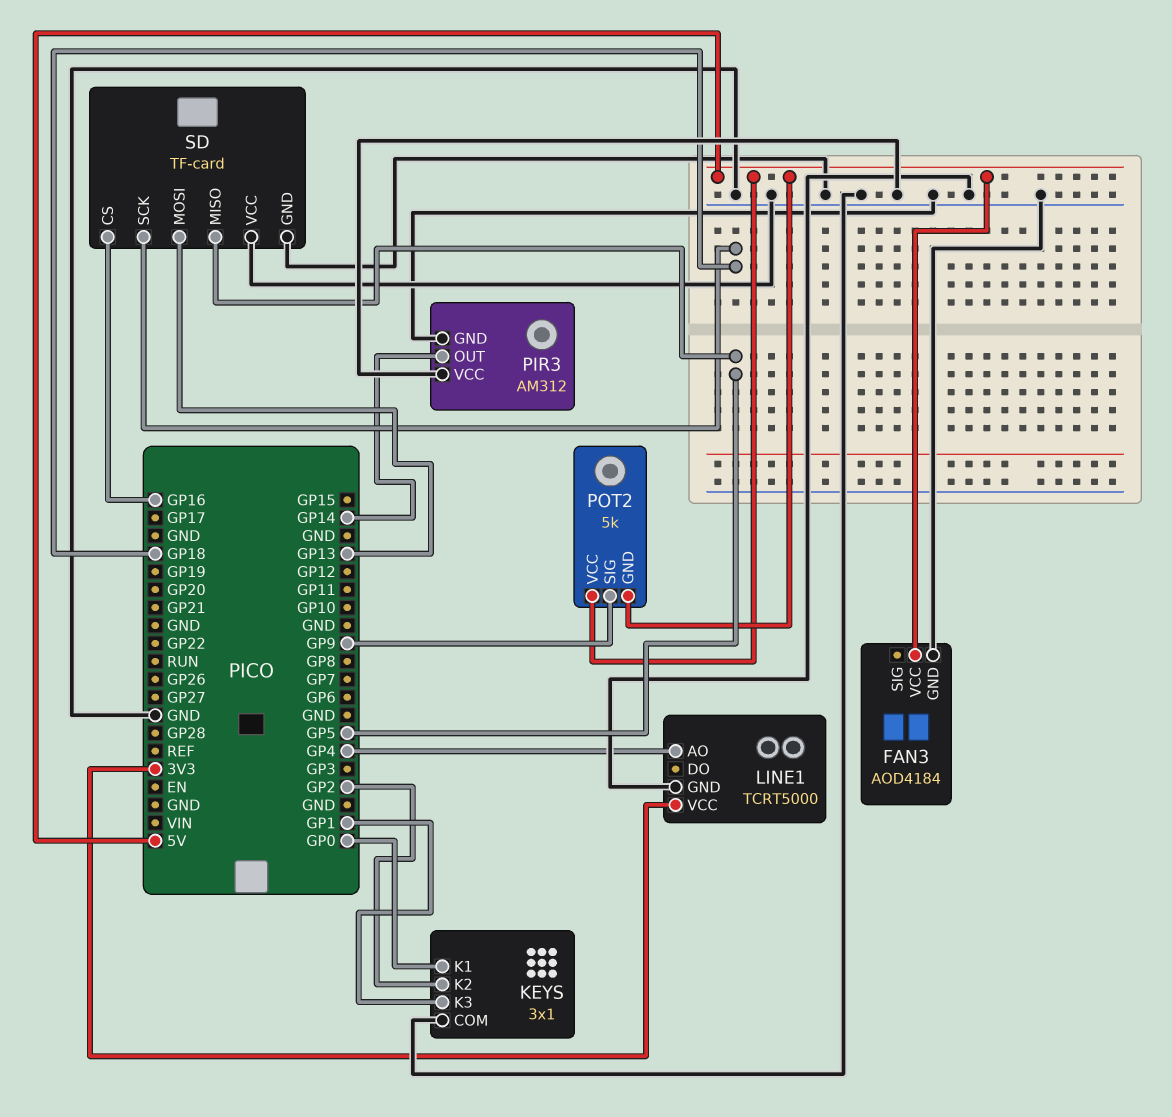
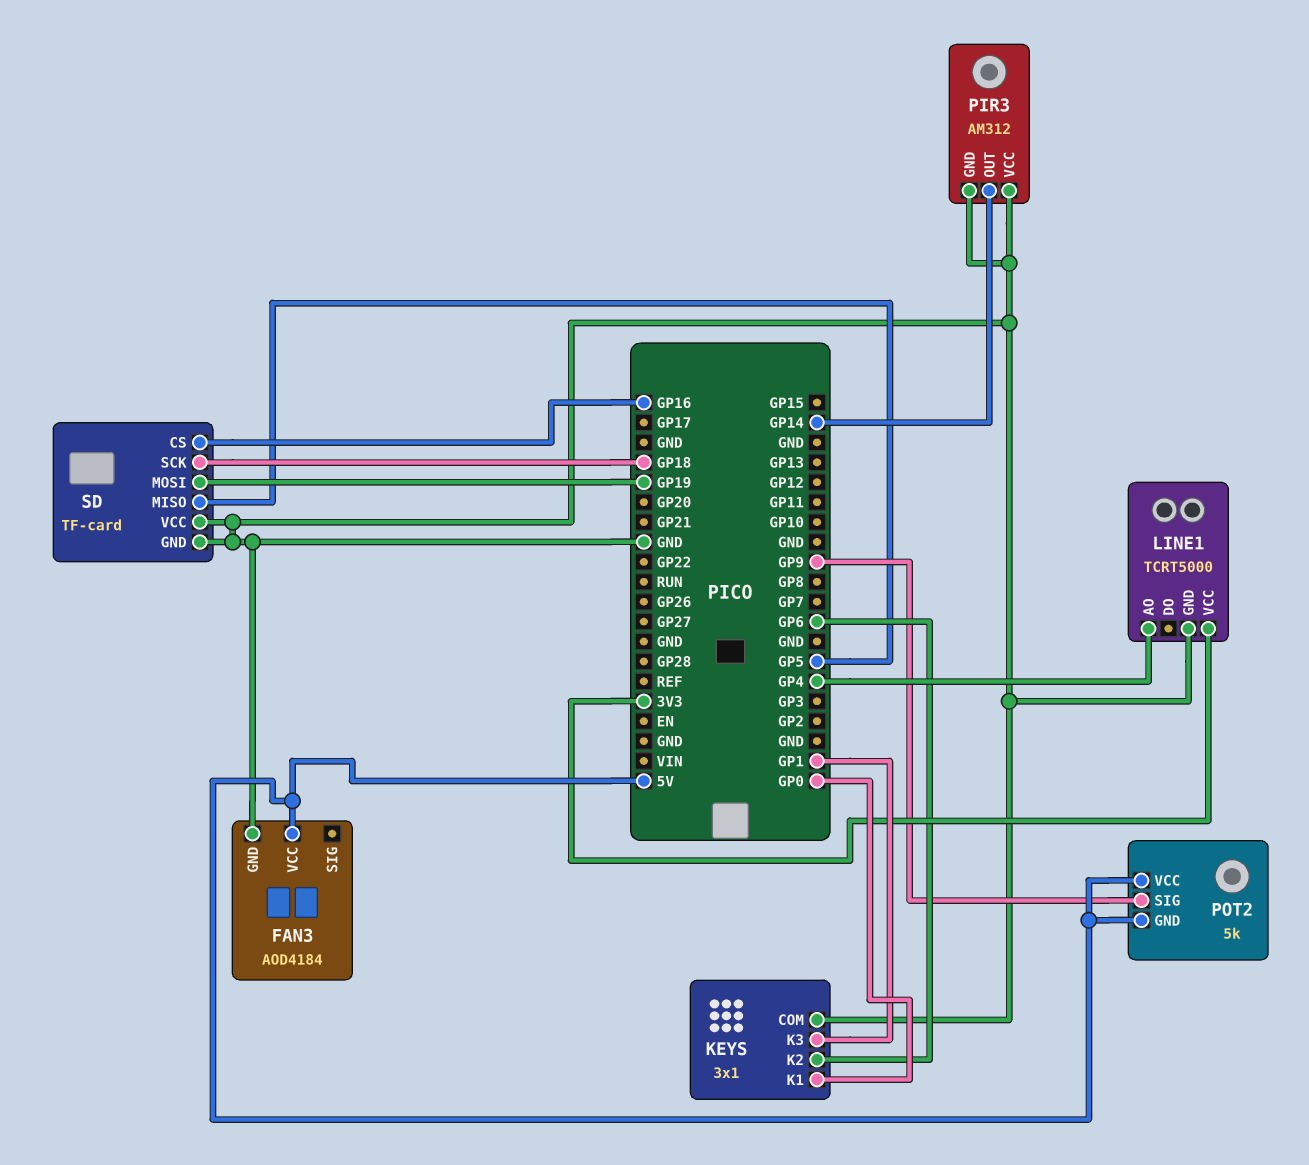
KEYS pin K2: GP2 -> GP6
SD pin MOSI: GP13 -> GP19

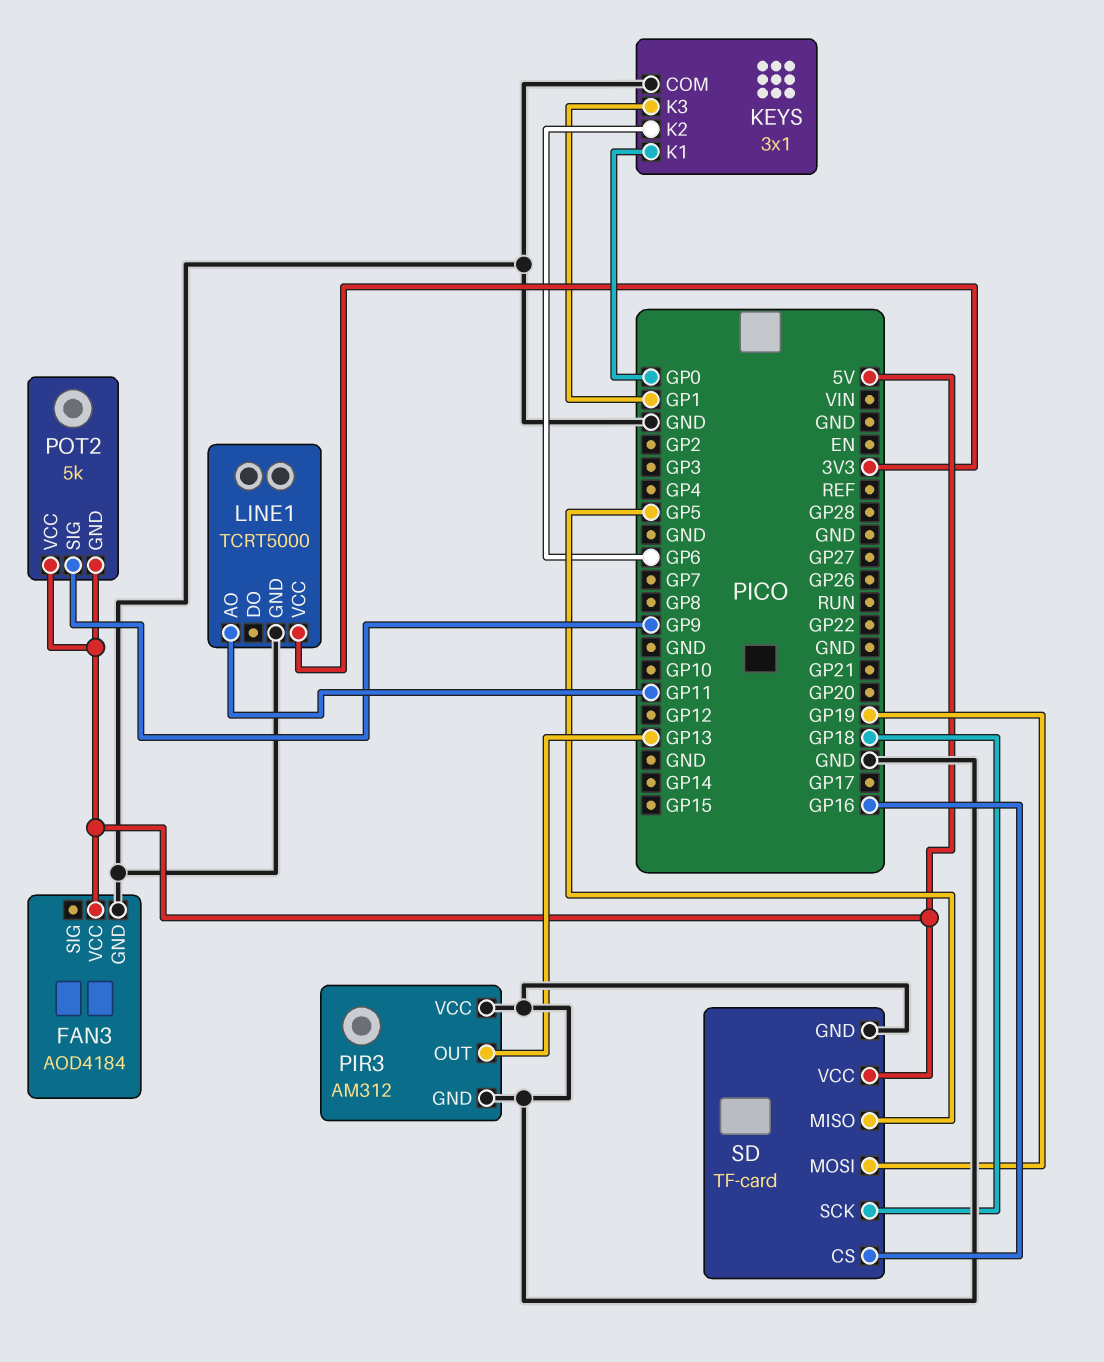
LINE1 pin AO: GP4 -> GP11
PIR3 pin OUT: GP14 -> GP13
SD pin VCC: GND -> 5V

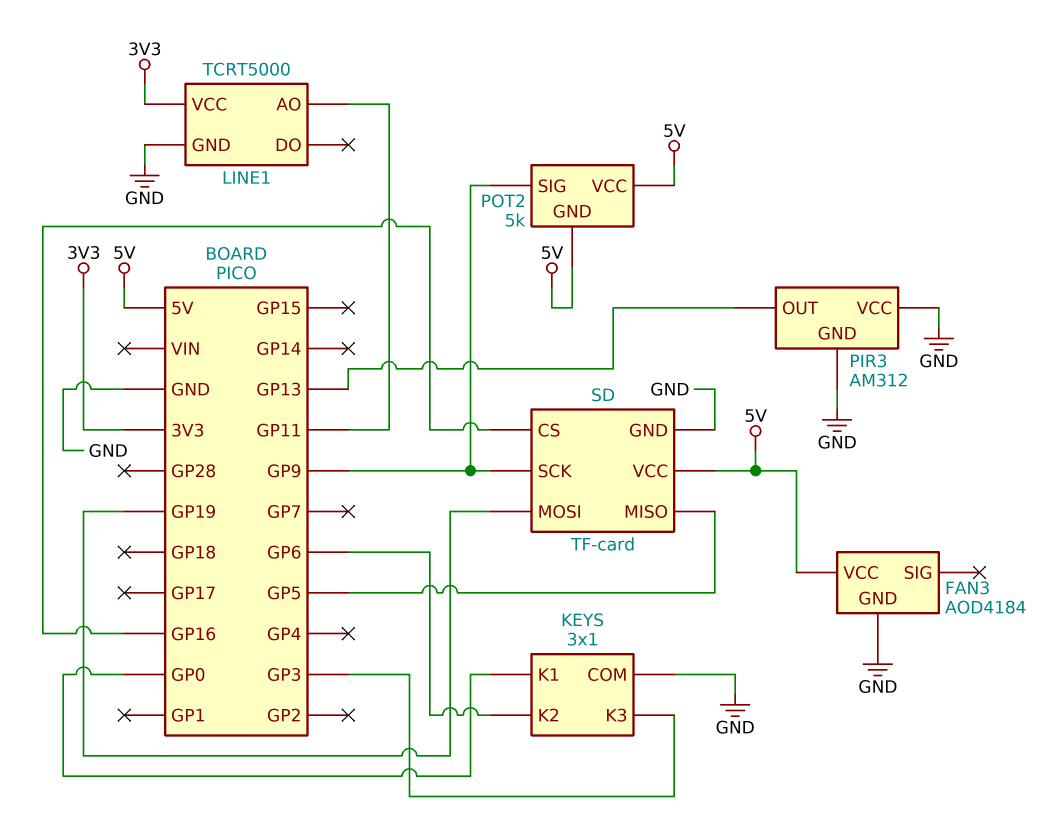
KEYS pin K3: GP1 -> GP3
SD pin SCK: GP18 -> GP9

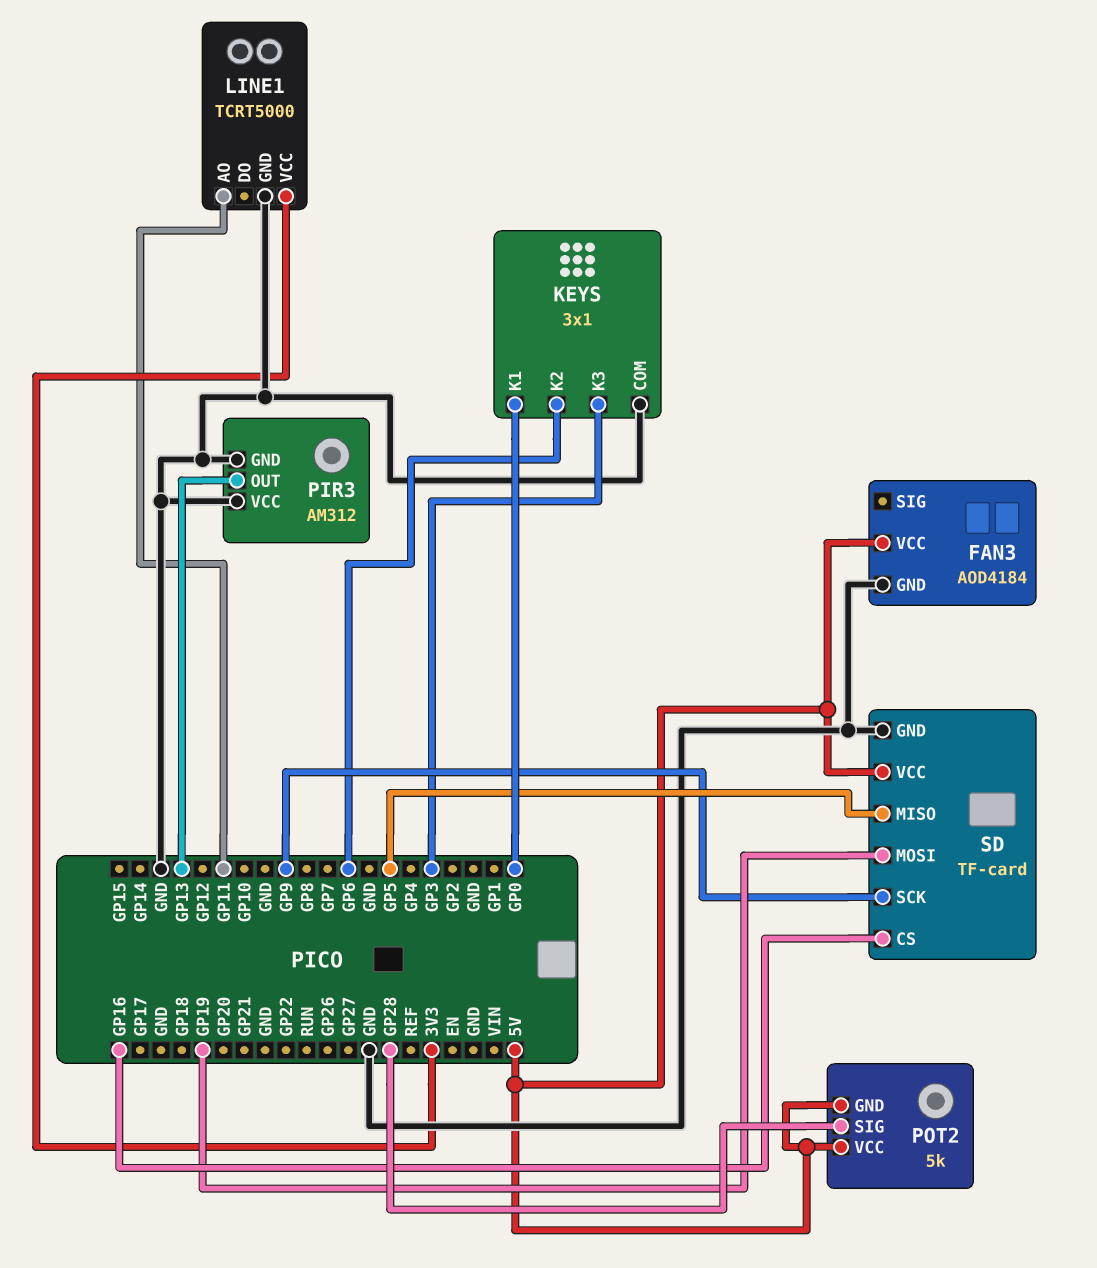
POT2 pin SIG: GP9 -> GP28

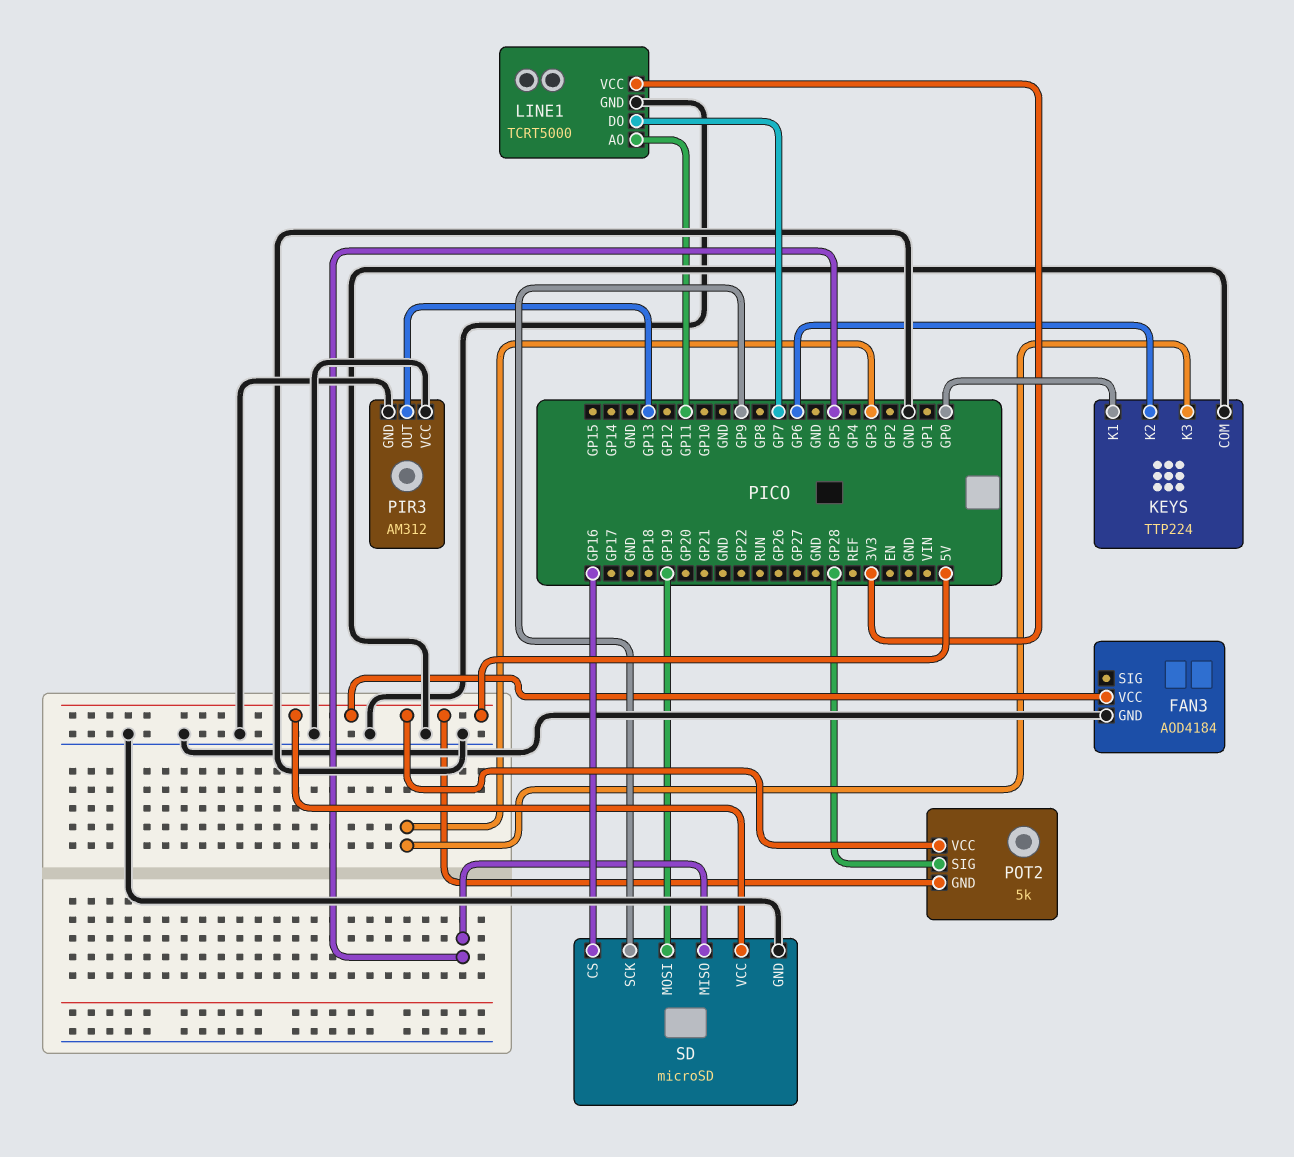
KEYS: 3x1 -> TTP224
LINE1 pin DO: none -> GP7
SD: TF-card -> microSD

